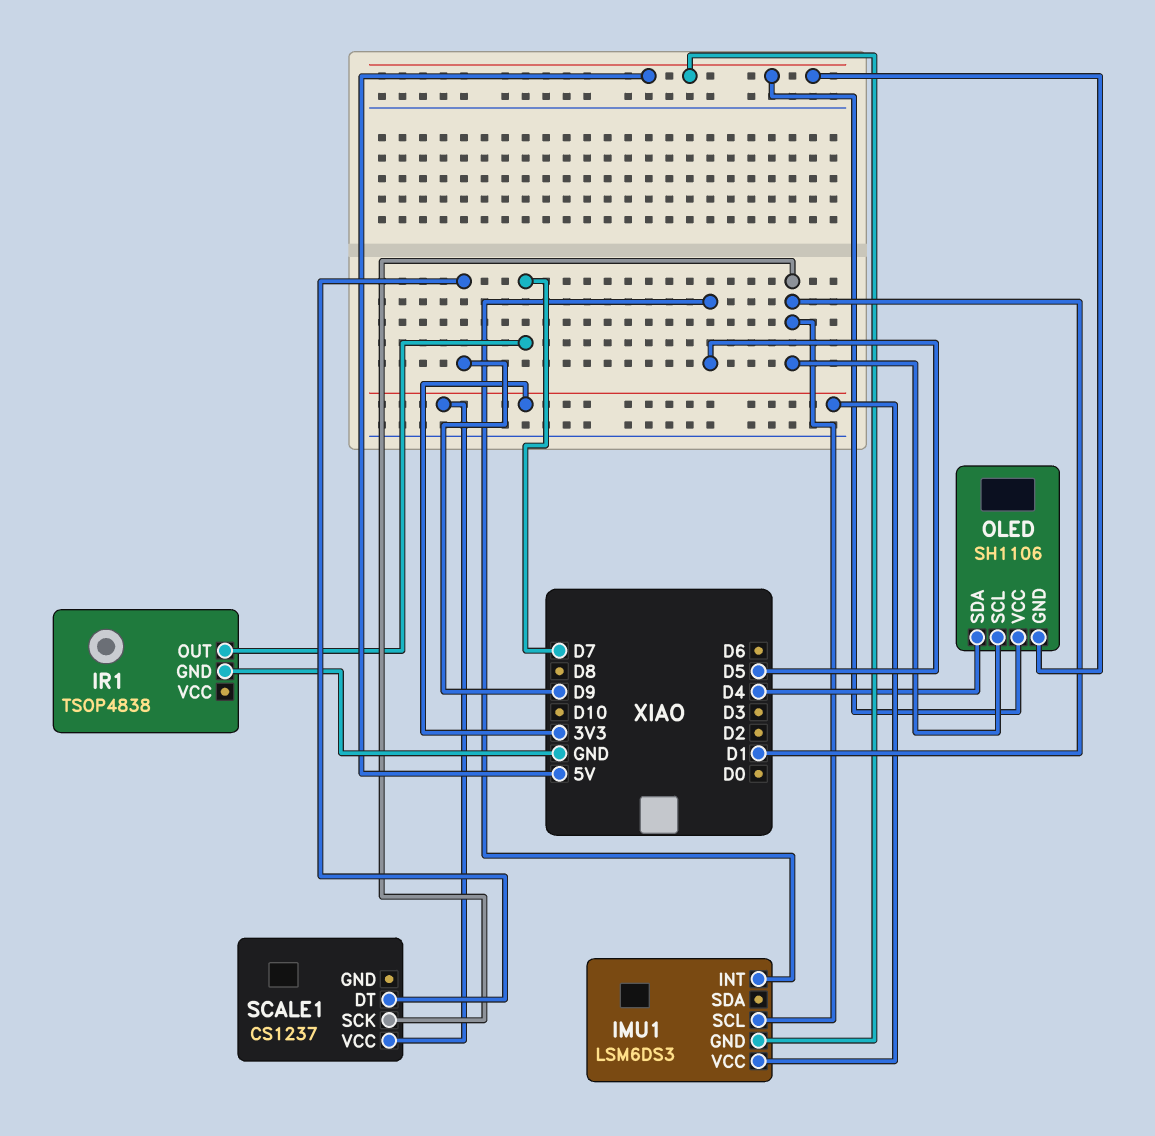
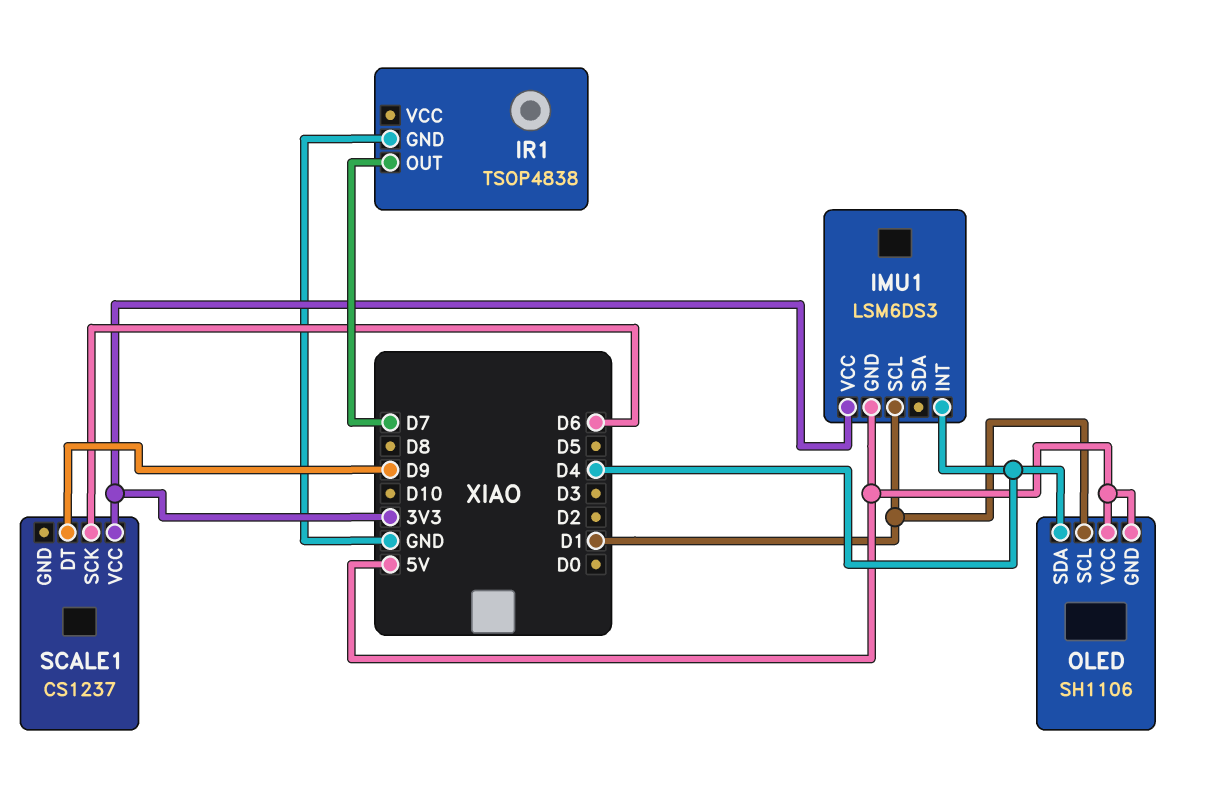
IMU1 pin INT: D5 -> D4
SCALE1 pin SCK: D1 -> D6

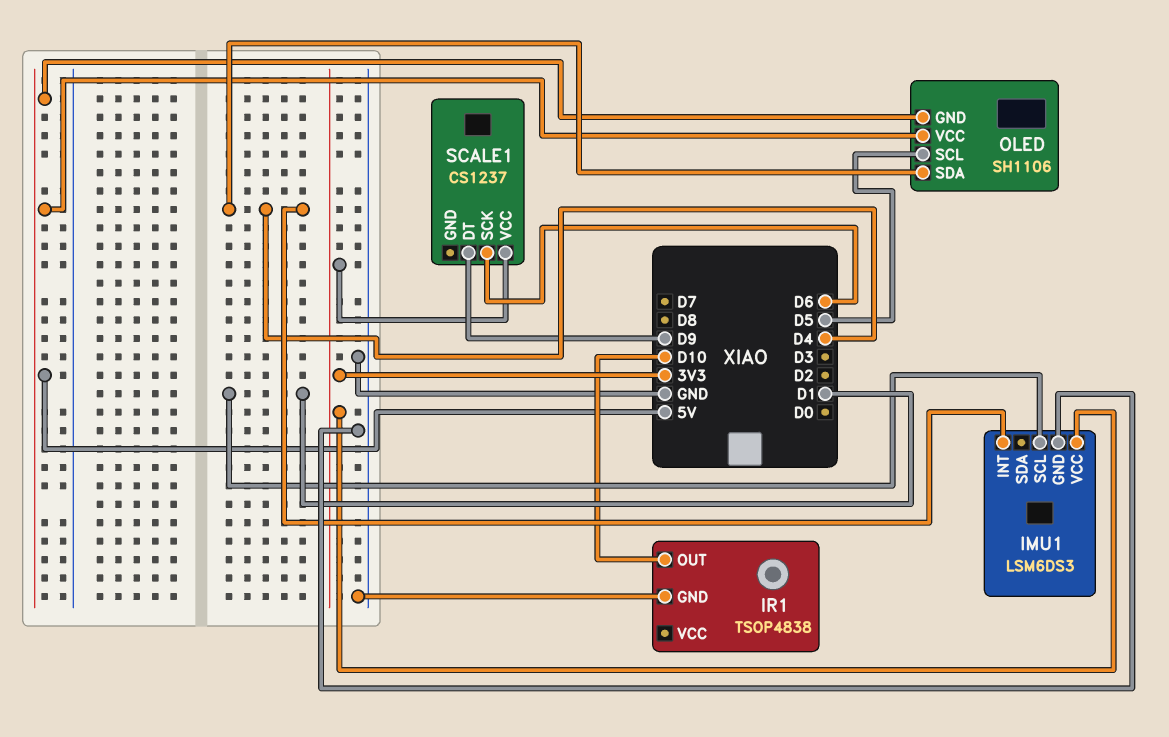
IMU1 pin GND: 5V -> GND
IR1 pin OUT: D7 -> D10
OLED pin SCL: D1 -> D5

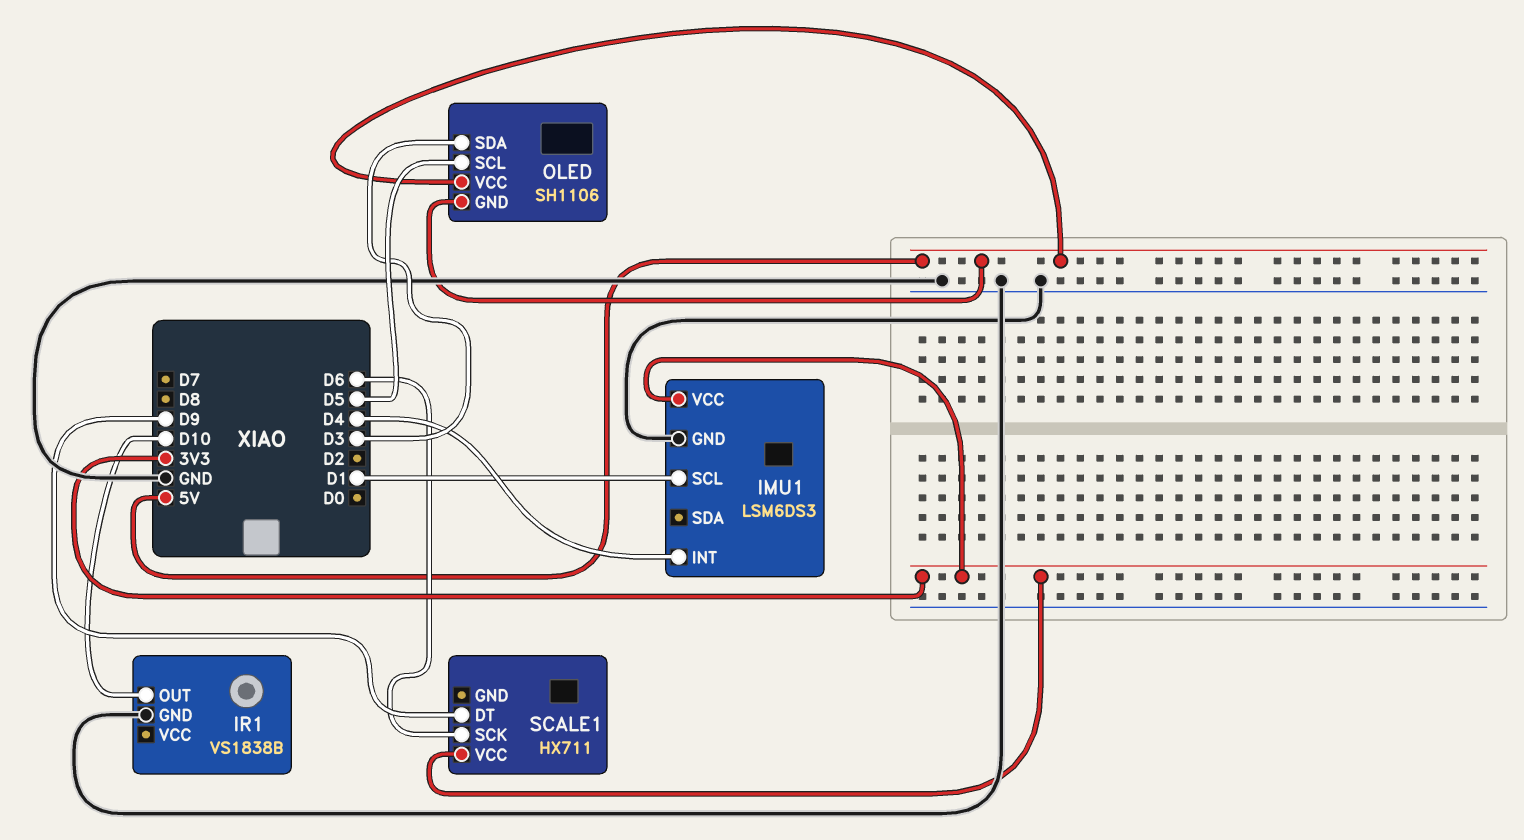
IR1: TSOP4838 -> VS1838B
OLED pin SDA: D4 -> D3
SCALE1: CS1237 -> HX711

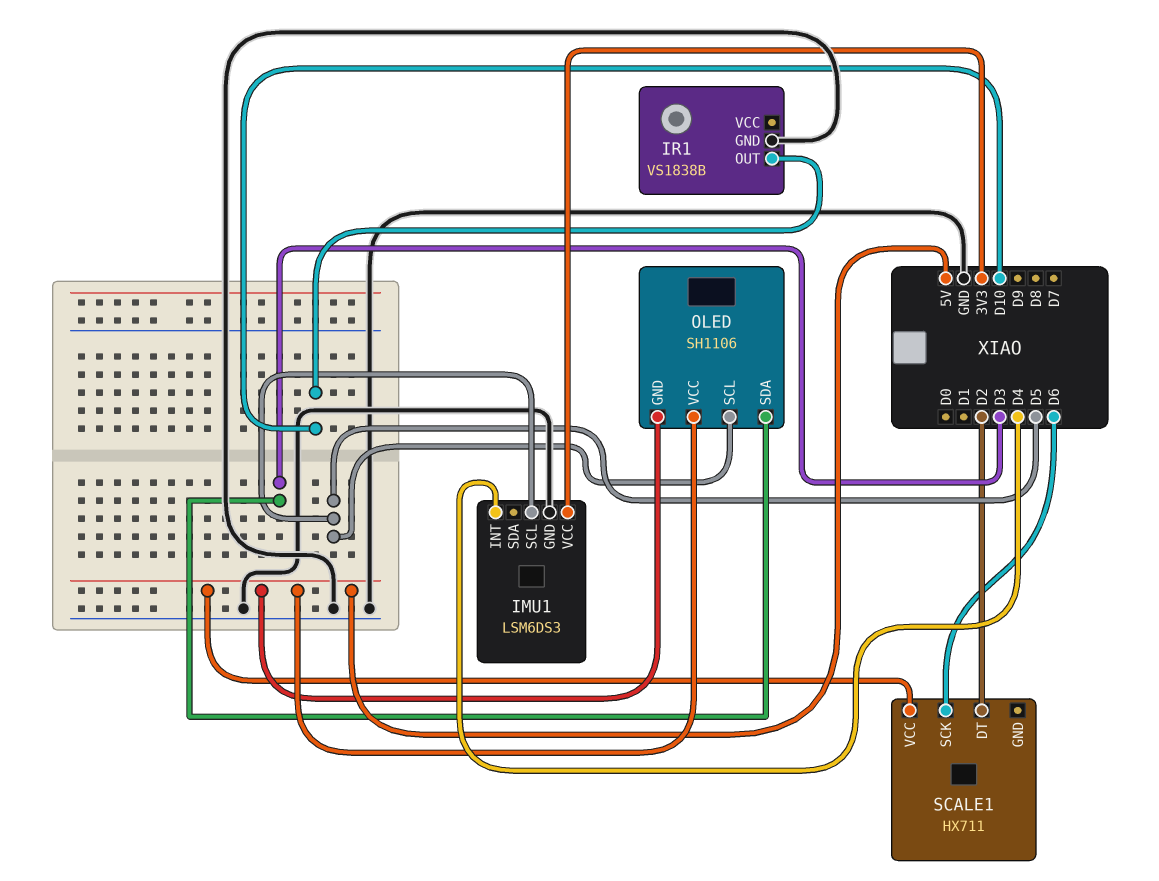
IMU1 pin SCL: D1 -> D5
SCALE1 pin DT: D9 -> D2
SCALE1 pin VCC: 3V3 -> 5V

